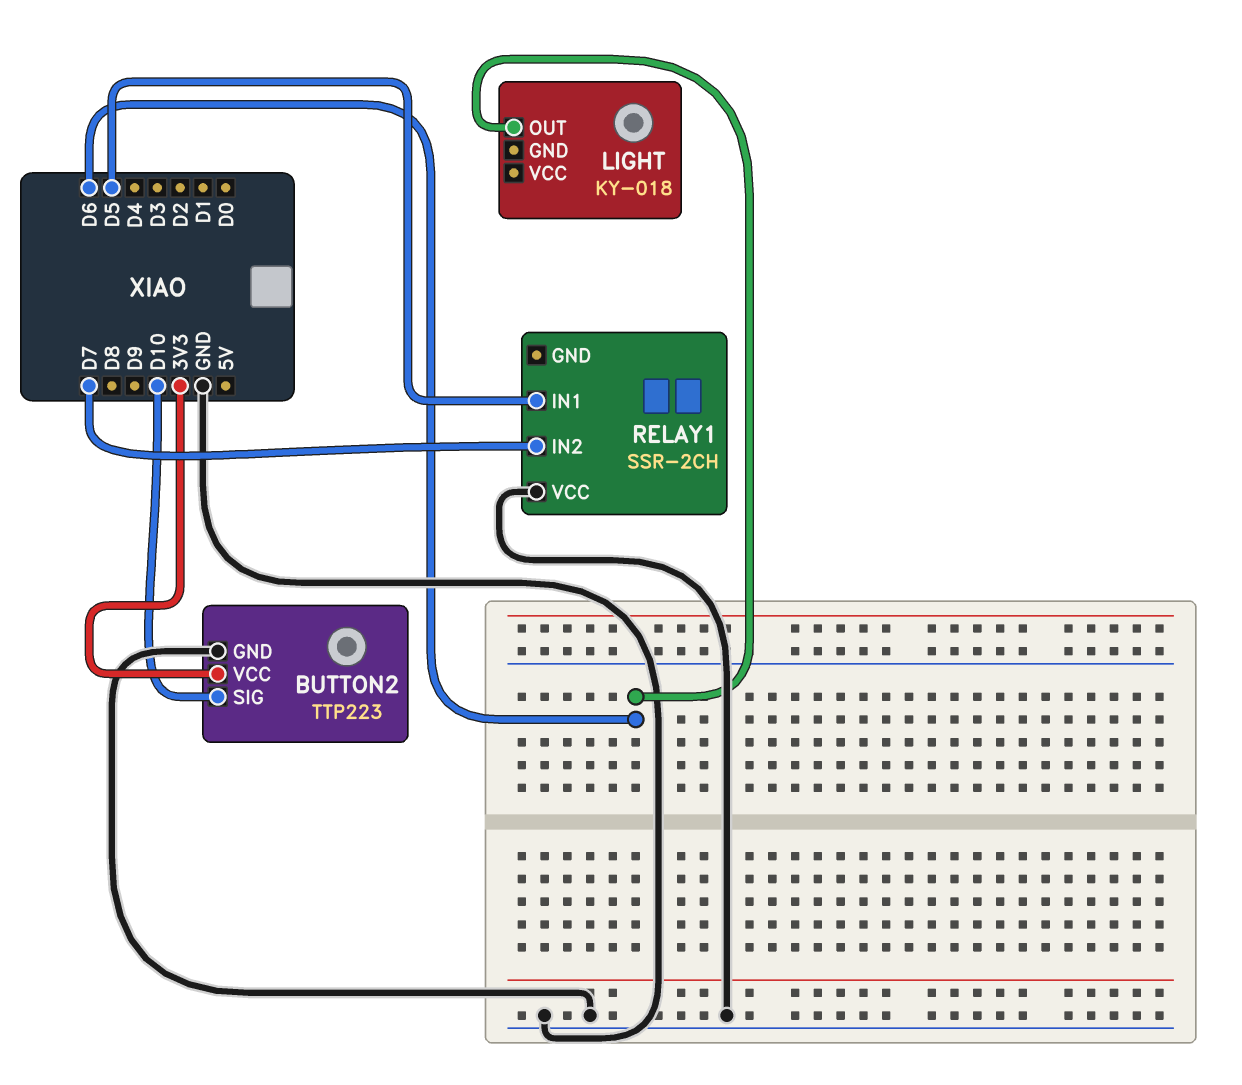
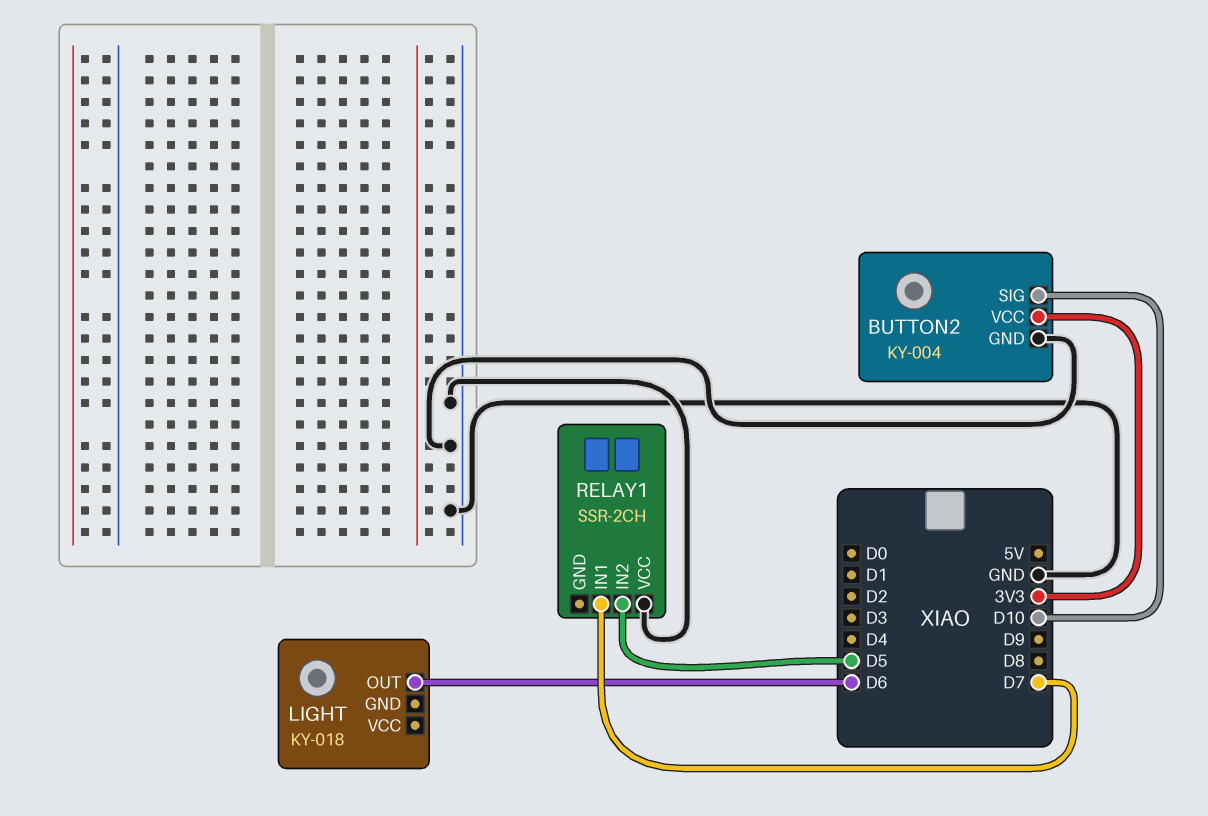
BUTTON2: TTP223 -> KY-004
RELAY1 pin IN1: D5 -> D7
RELAY1 pin IN2: D7 -> D5

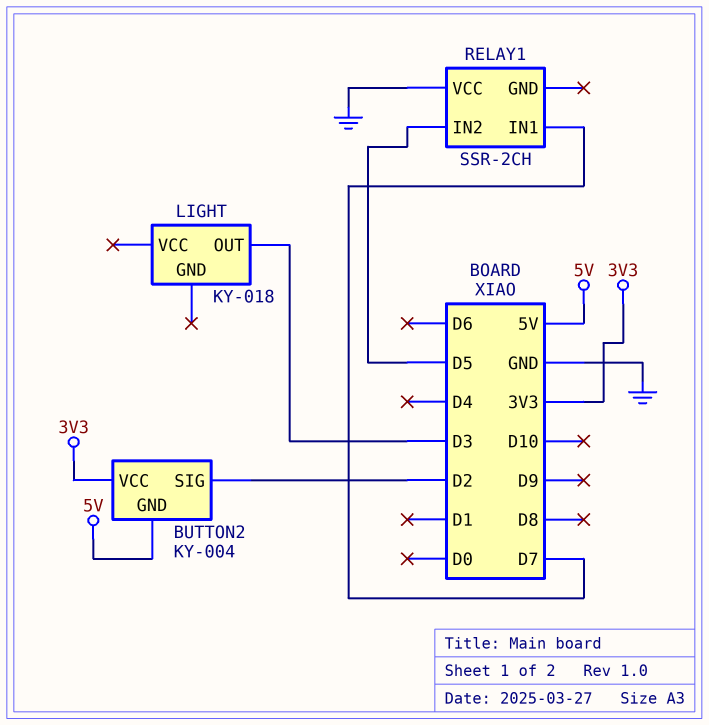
BUTTON2 pin GND: GND -> 5V
BUTTON2 pin SIG: D10 -> D2
LIGHT pin OUT: D6 -> D3

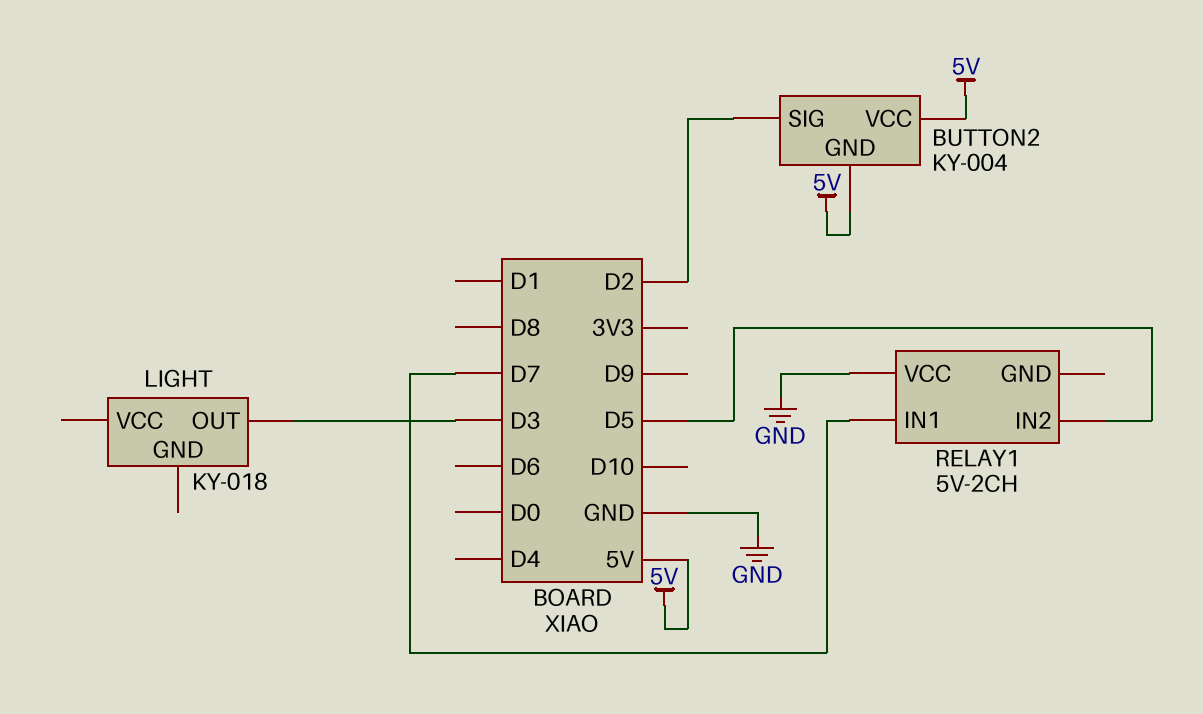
BUTTON2 pin VCC: 3V3 -> 5V
RELAY1: SSR-2CH -> 5V-2CH

